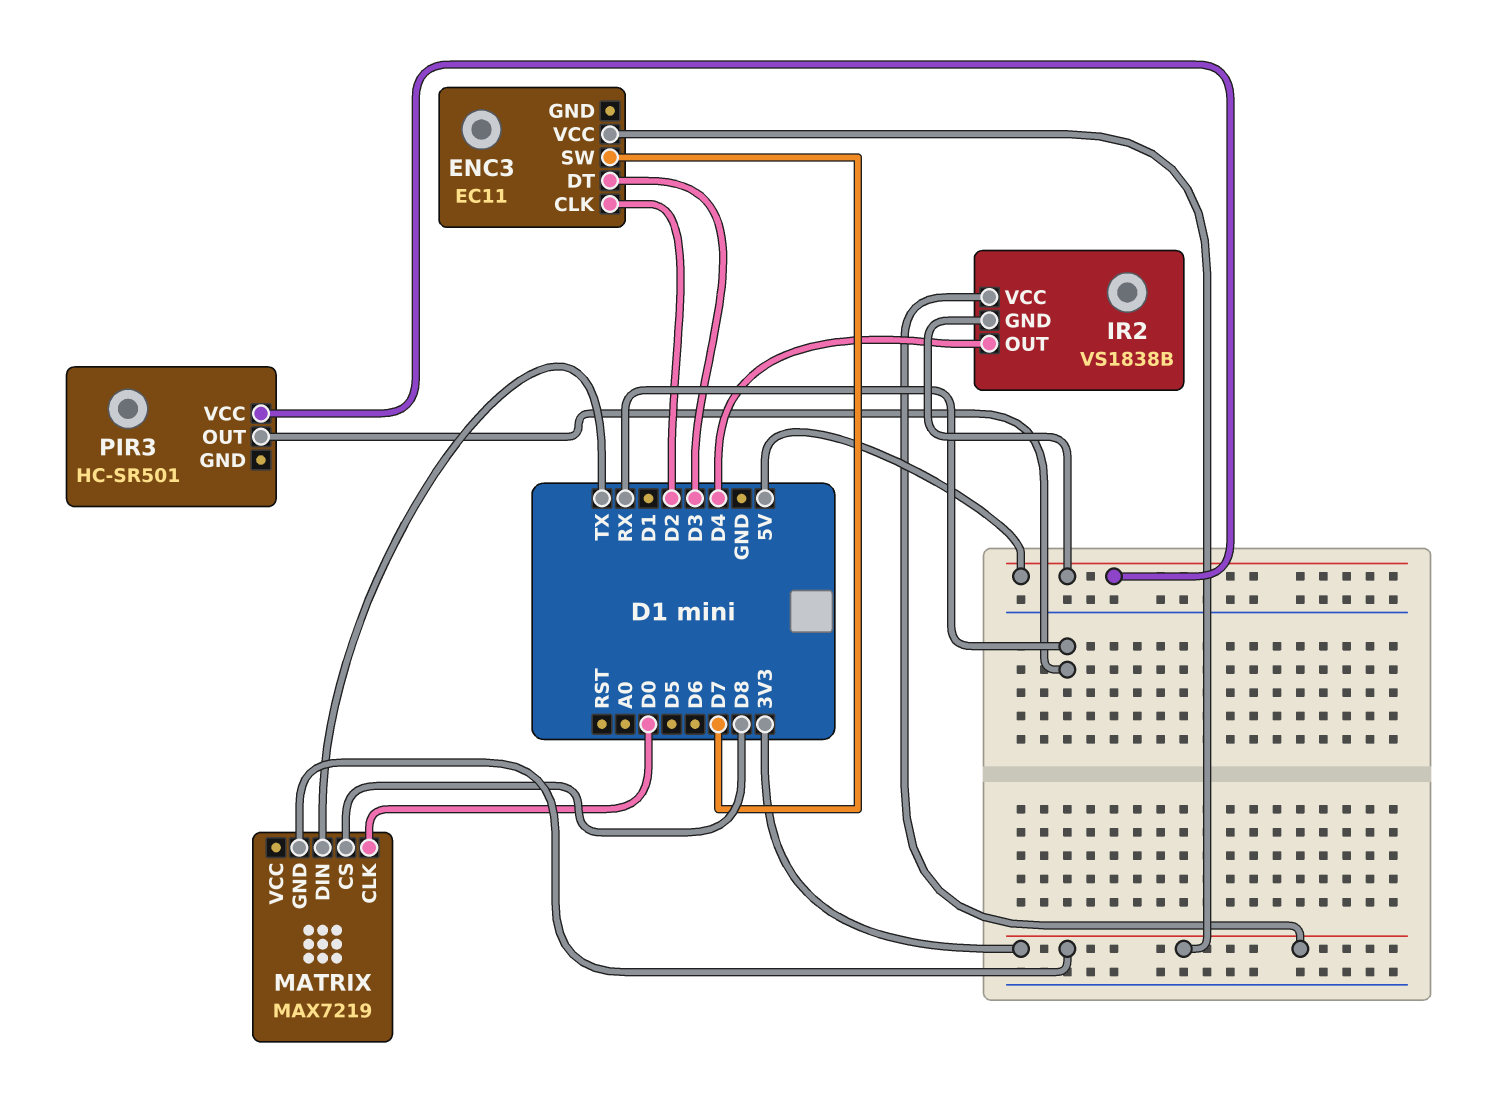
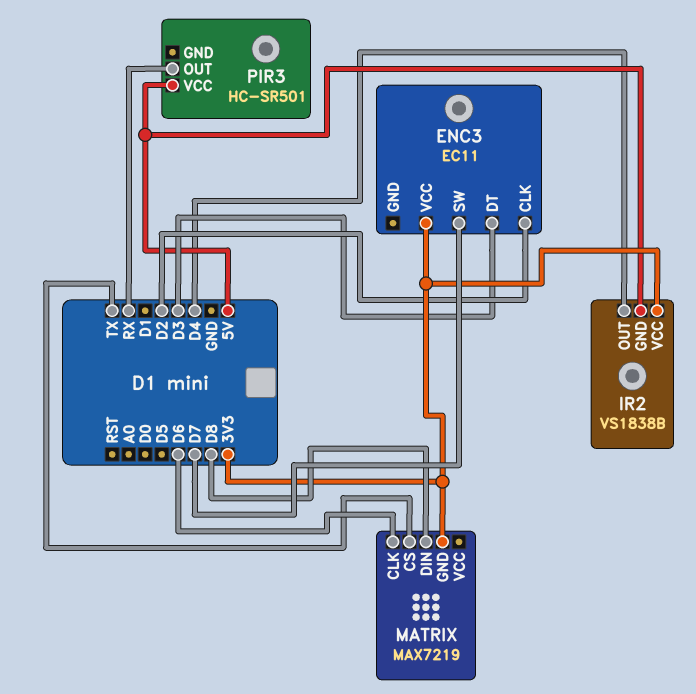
MATRIX pin CLK: D0 -> D6
MATRIX pin CS: D8 -> TX
MATRIX pin DIN: TX -> D8

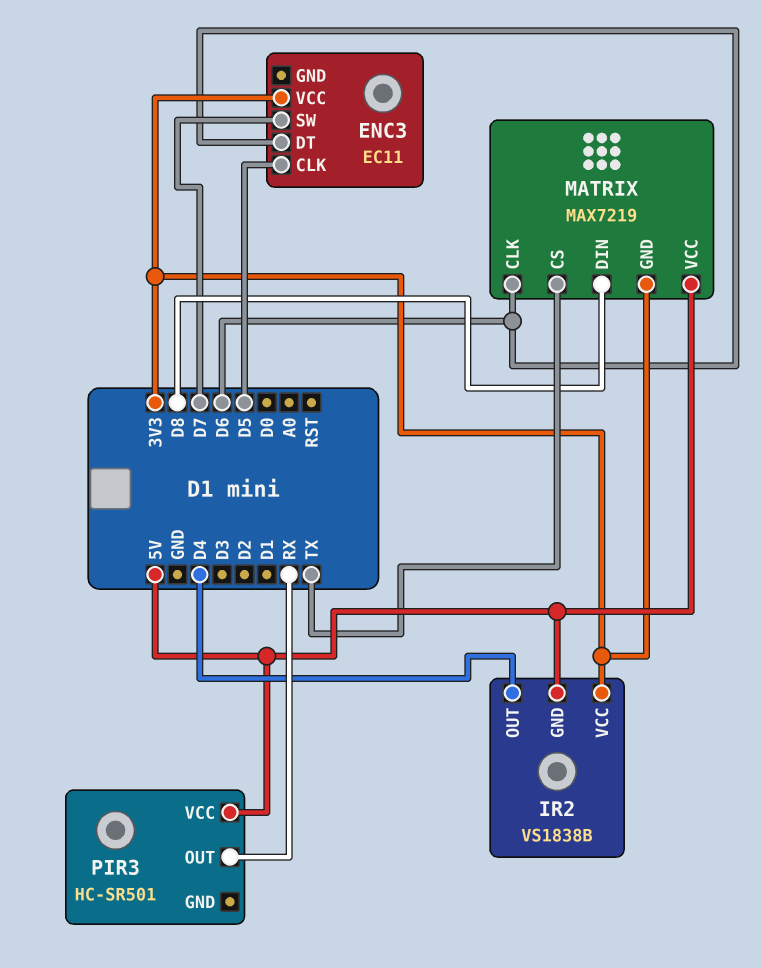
ENC3 pin CLK: D2 -> D5
ENC3 pin DT: D3 -> D6
MATRIX pin VCC: none -> 5V

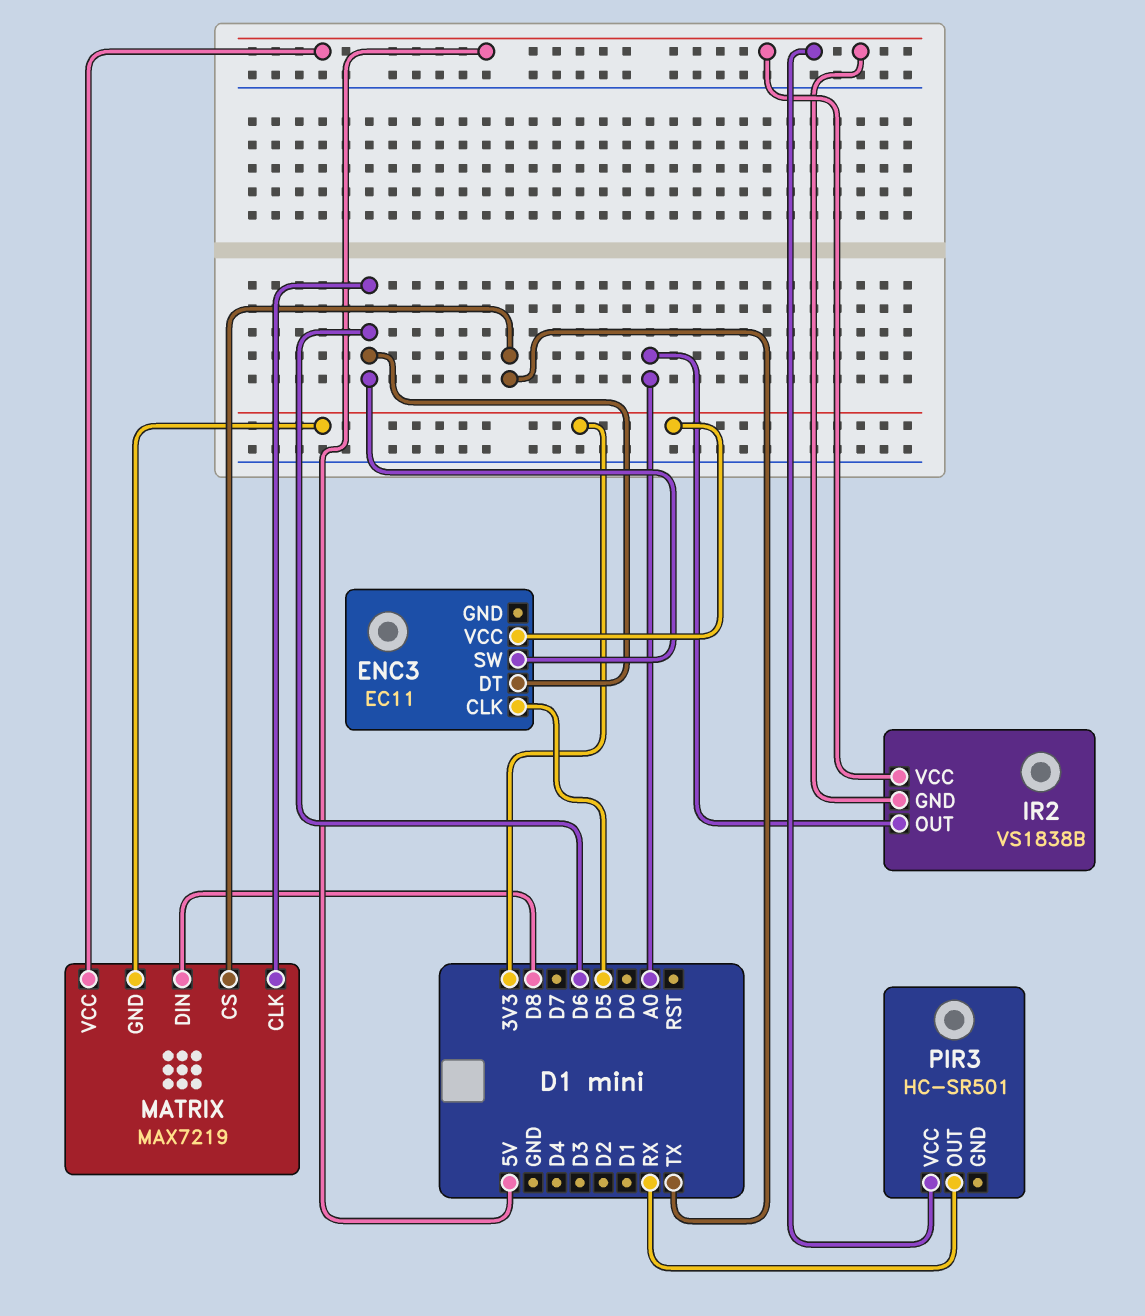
ENC3 pin SW: D7 -> D6
IR2 pin OUT: D4 -> A0
IR2 pin VCC: 3V3 -> 5V

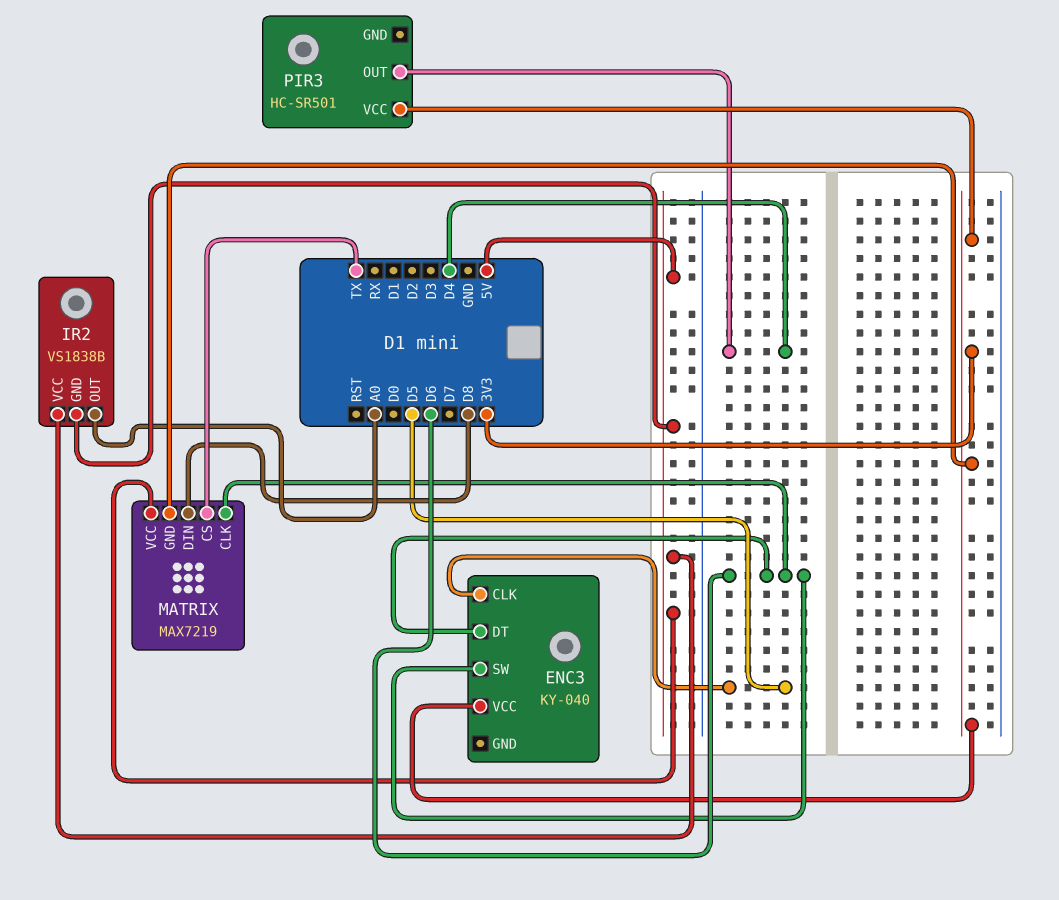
ENC3: EC11 -> KY-040
PIR3 pin OUT: RX -> D4
PIR3 pin VCC: 5V -> 3V3

